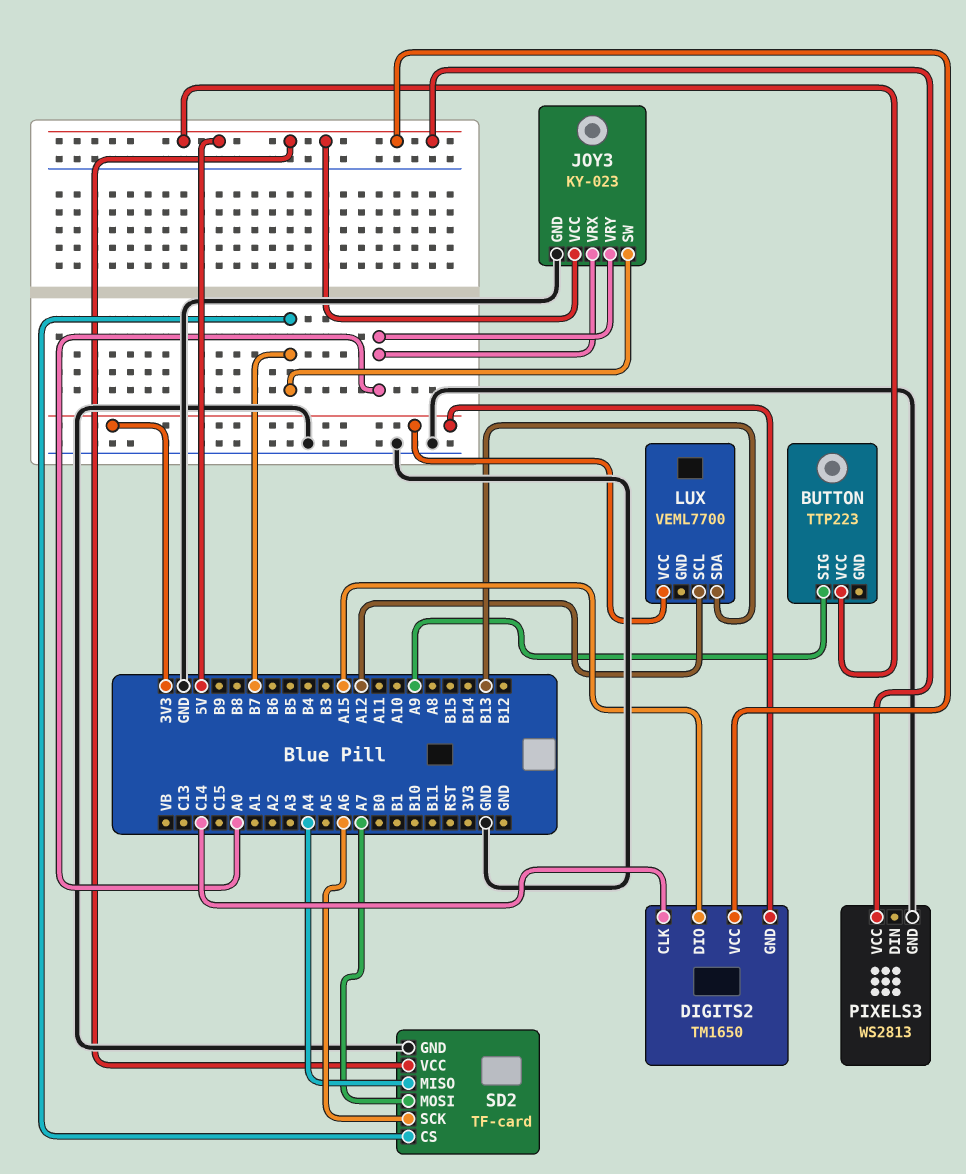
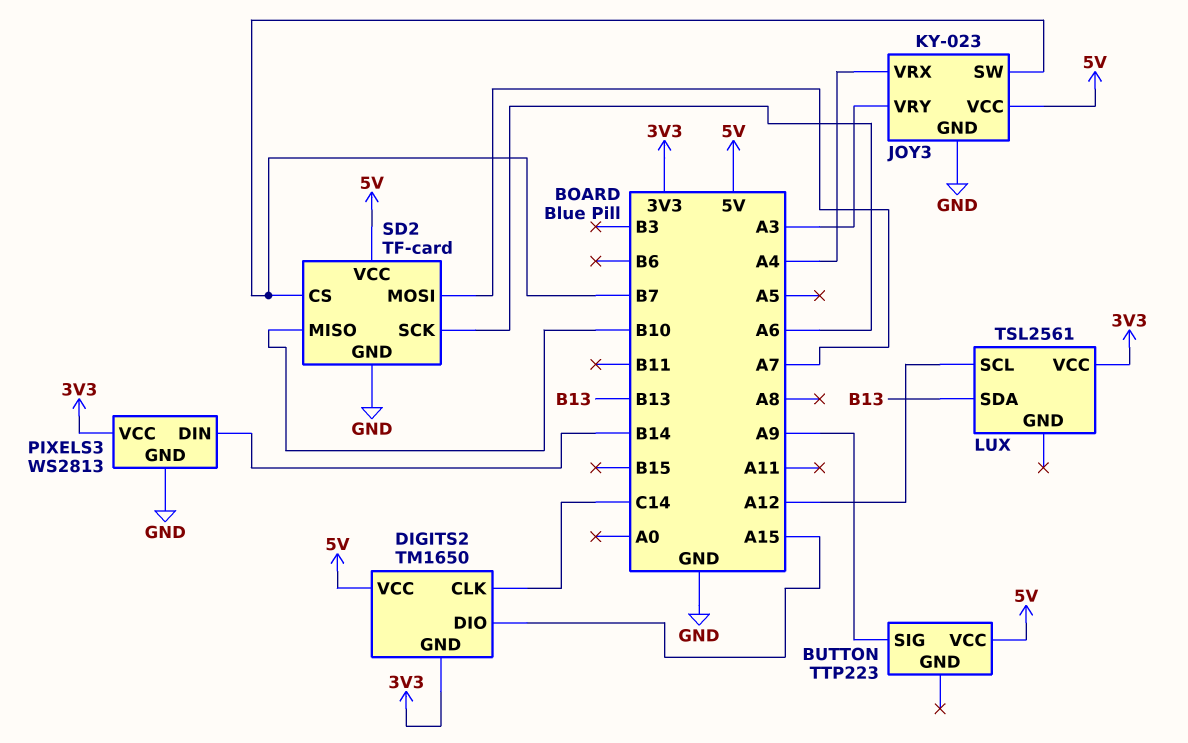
JOY3 pin VRX: A0 -> A4
JOY3 pin VRY: A0 -> A3
LUX: VEML7700 -> TSL2561
PIXELS3 pin DIN: none -> B14
PIXELS3 pin VCC: 5V -> 3V3
SD2 pin MISO: A4 -> B10

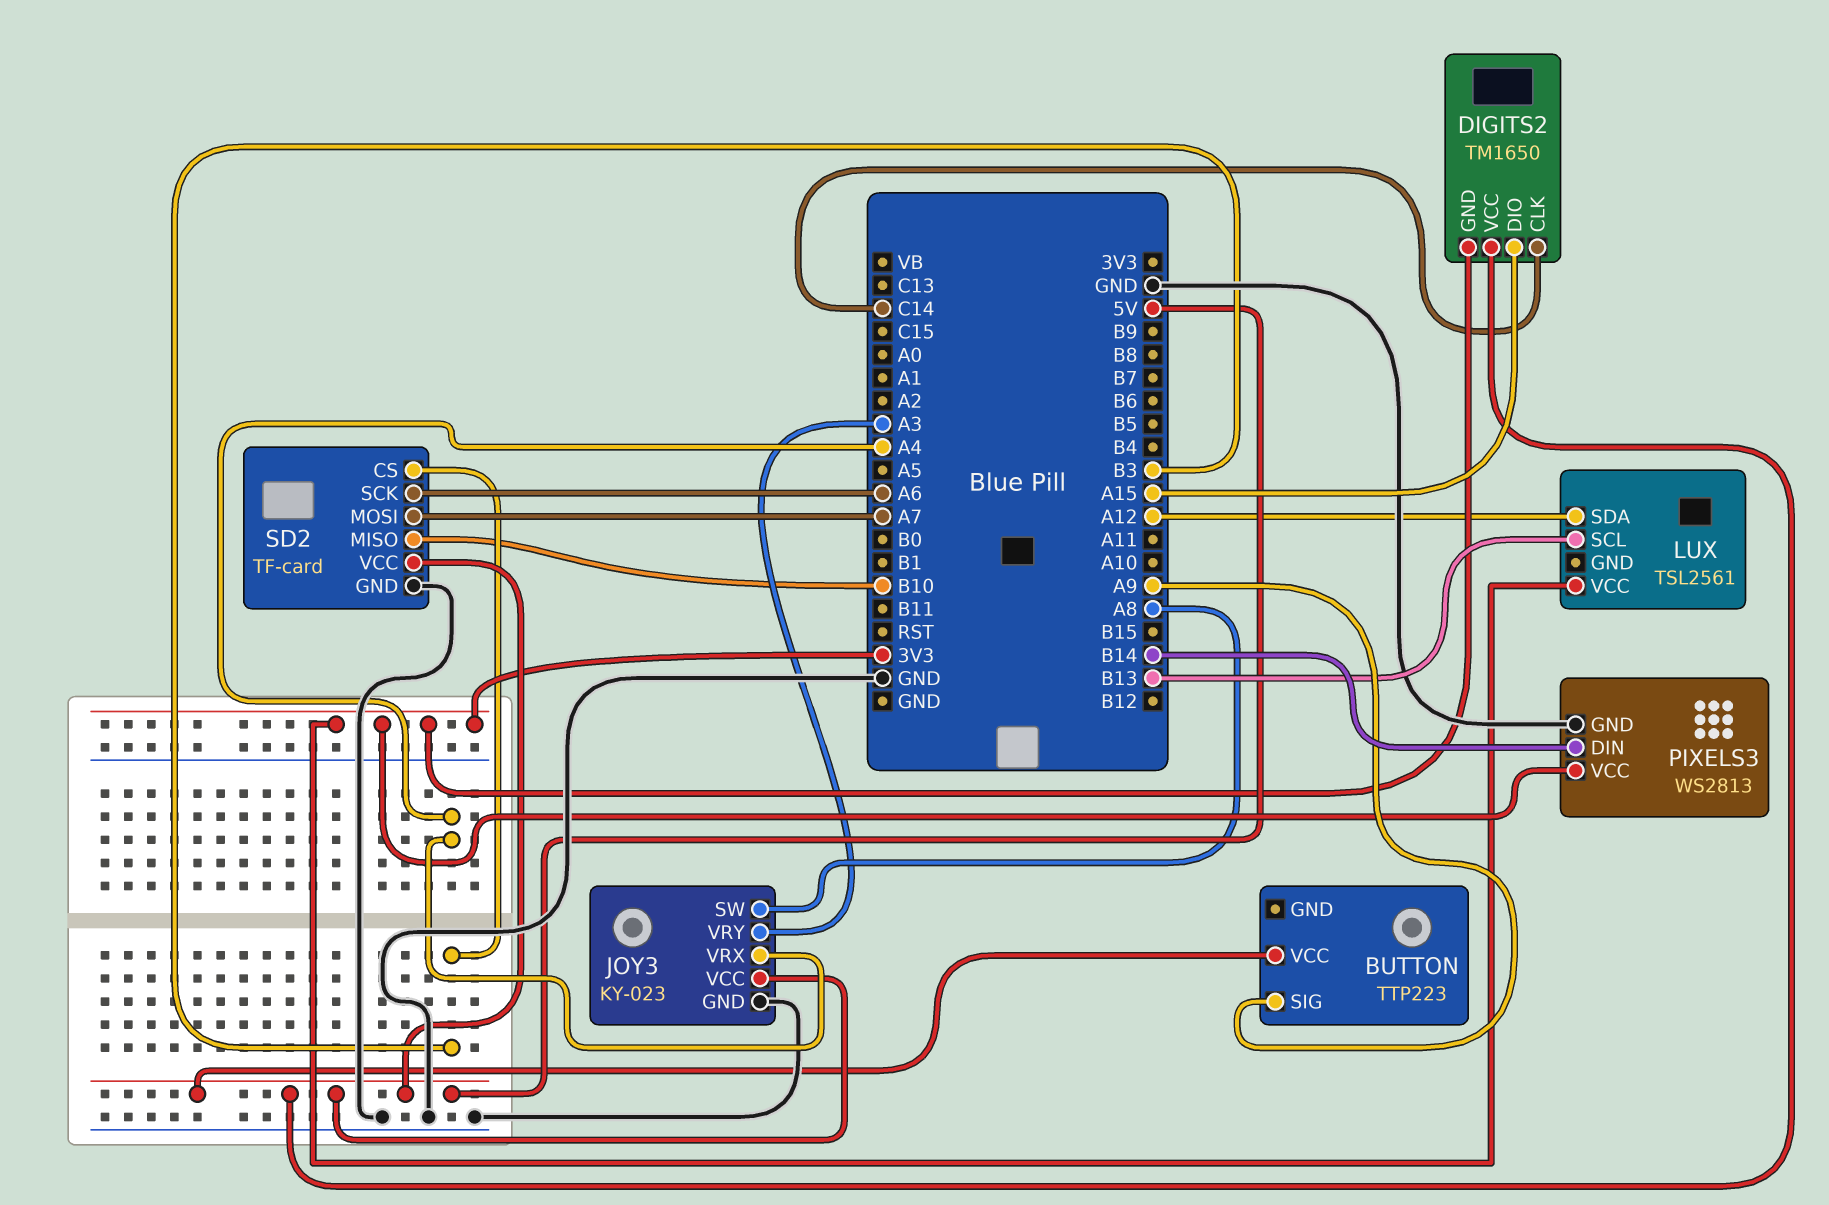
JOY3 pin SW: B7 -> A8
LUX pin SCL: A12 -> B13
LUX pin SDA: B13 -> A12
SD2 pin CS: B7 -> B3

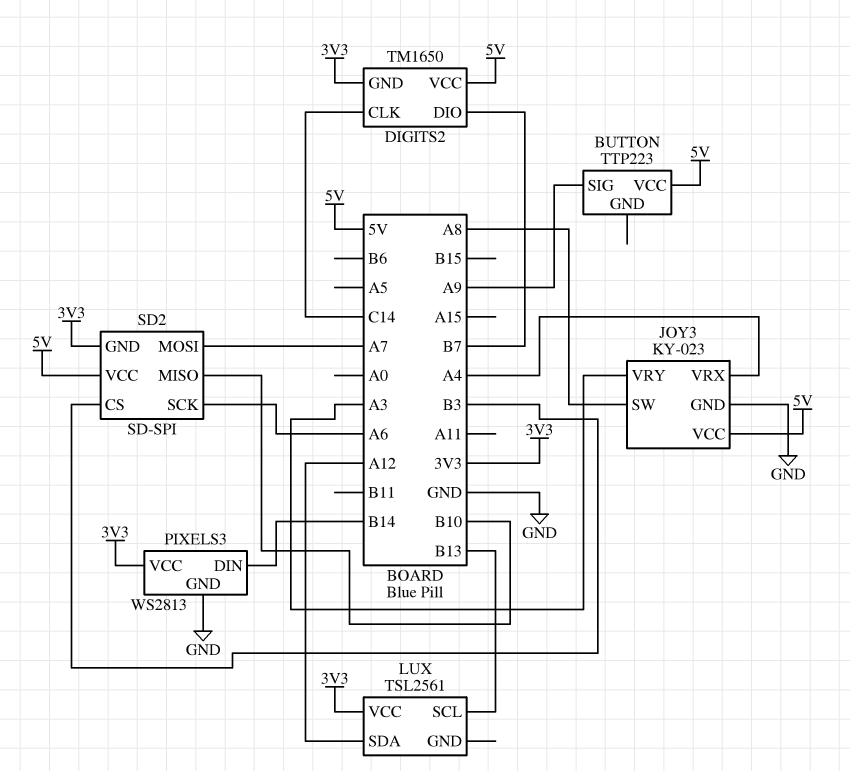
DIGITS2 pin DIO: A15 -> B7
SD2: TF-card -> SD-SPI
SD2 pin GND: GND -> 3V3

